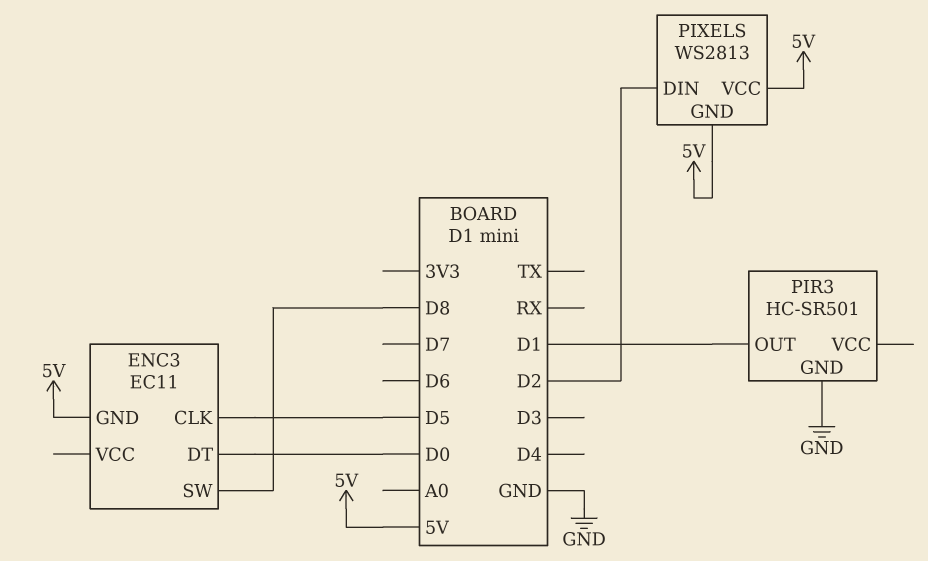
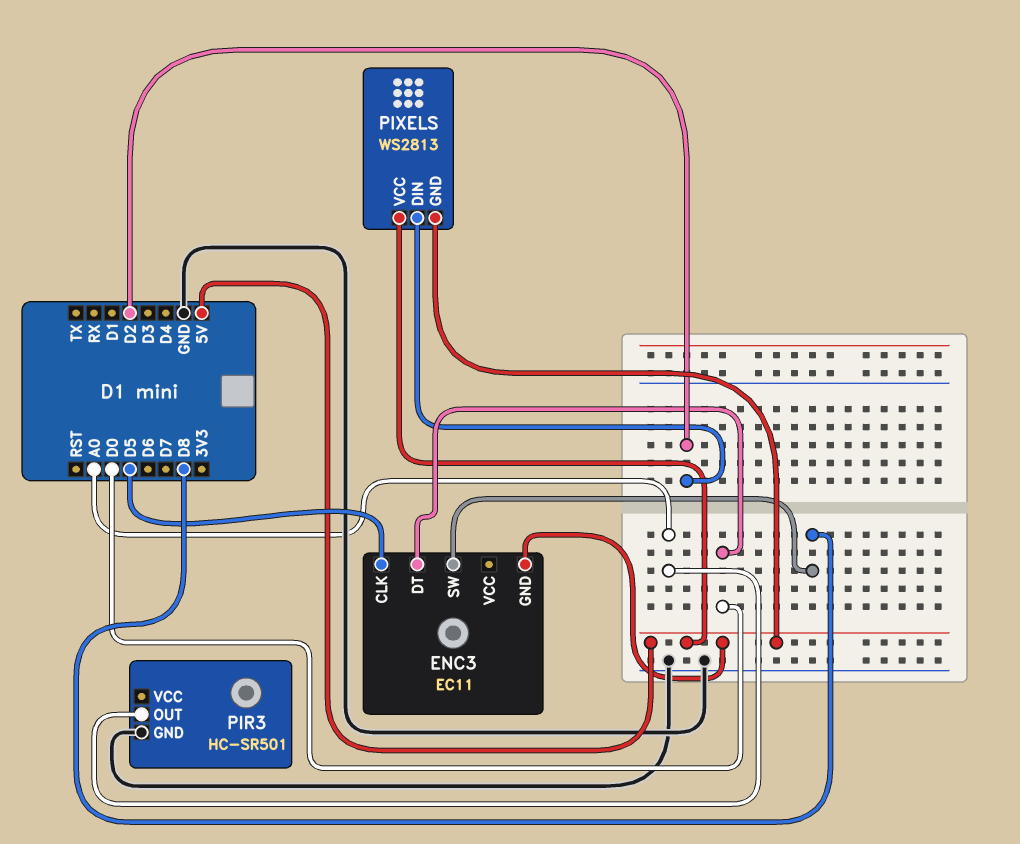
PIR3 pin OUT: D1 -> A0

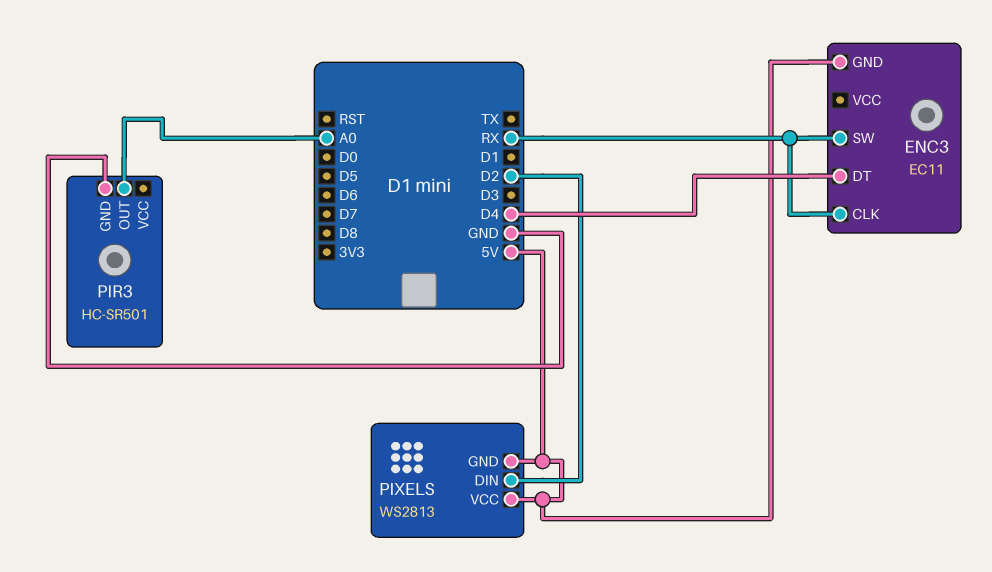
ENC3 pin CLK: D5 -> RX
ENC3 pin DT: D0 -> D4
ENC3 pin SW: D8 -> RX

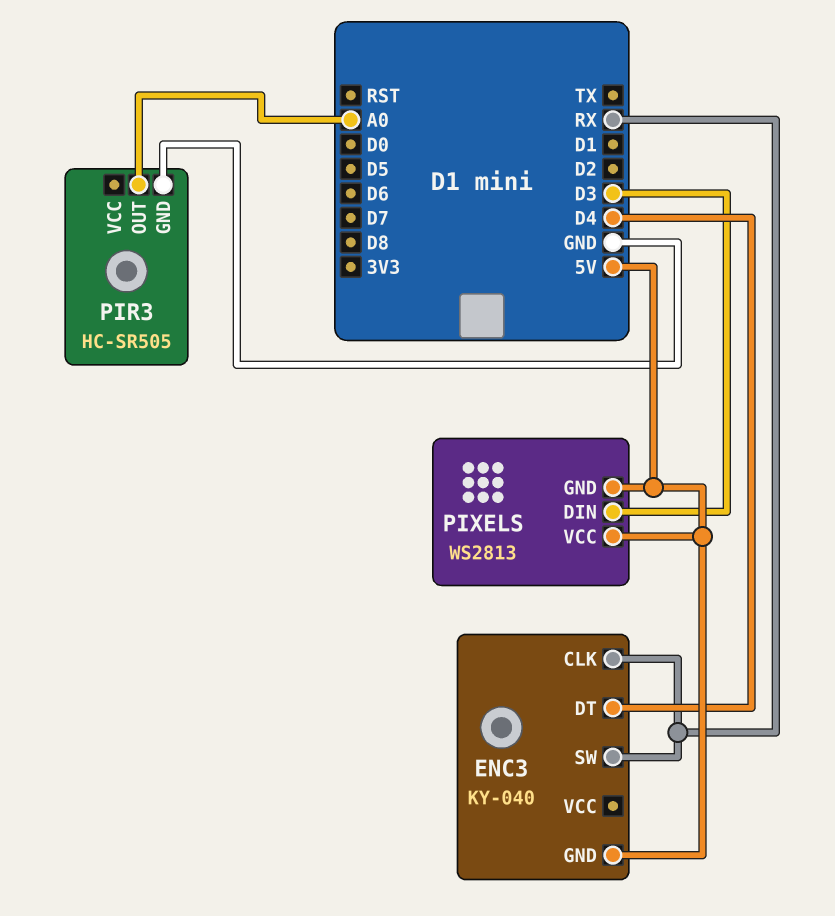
ENC3: EC11 -> KY-040
PIR3: HC-SR501 -> HC-SR505
PIXELS pin DIN: D2 -> D3

